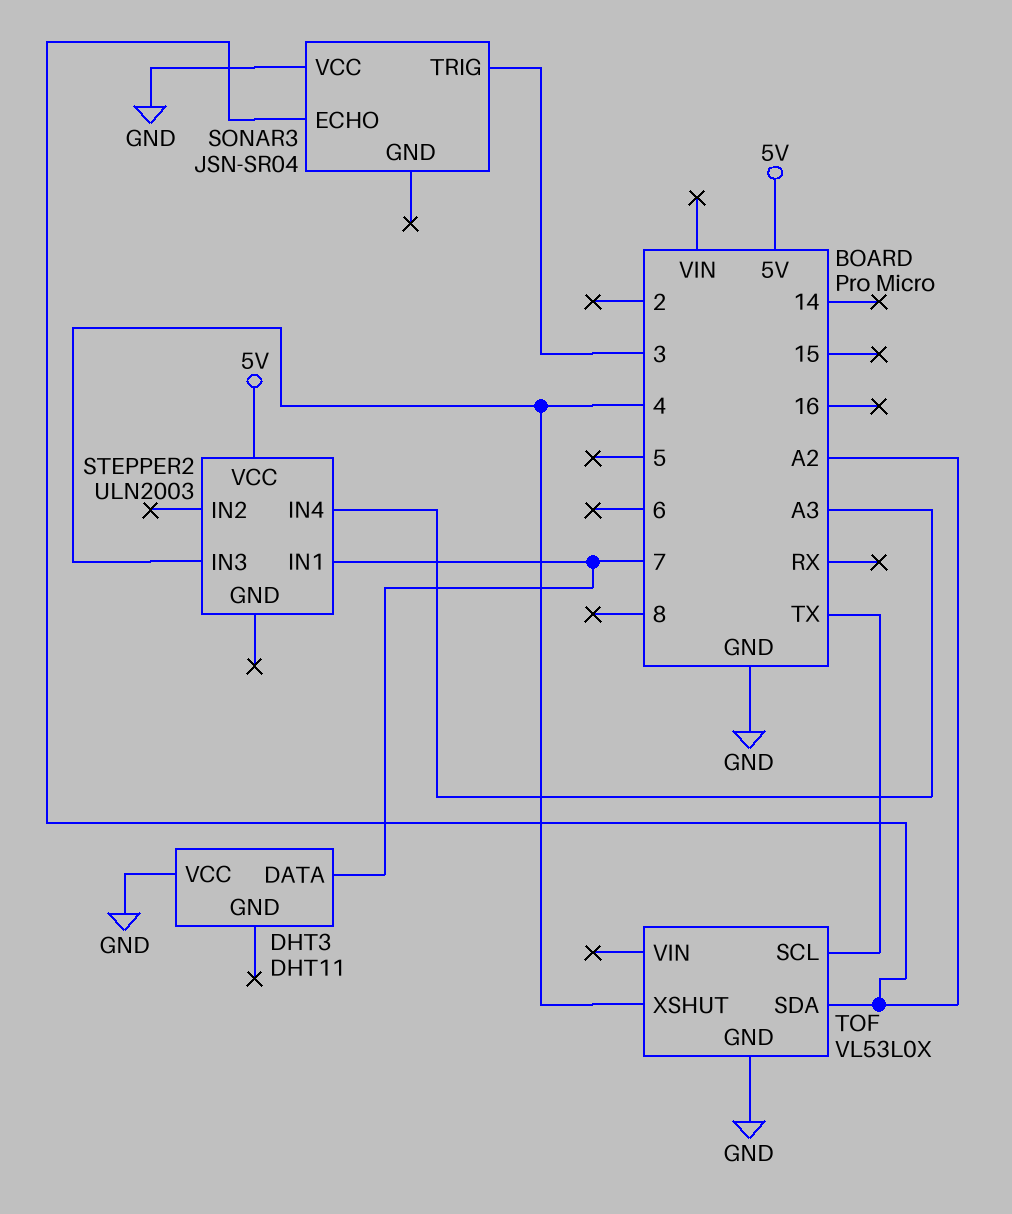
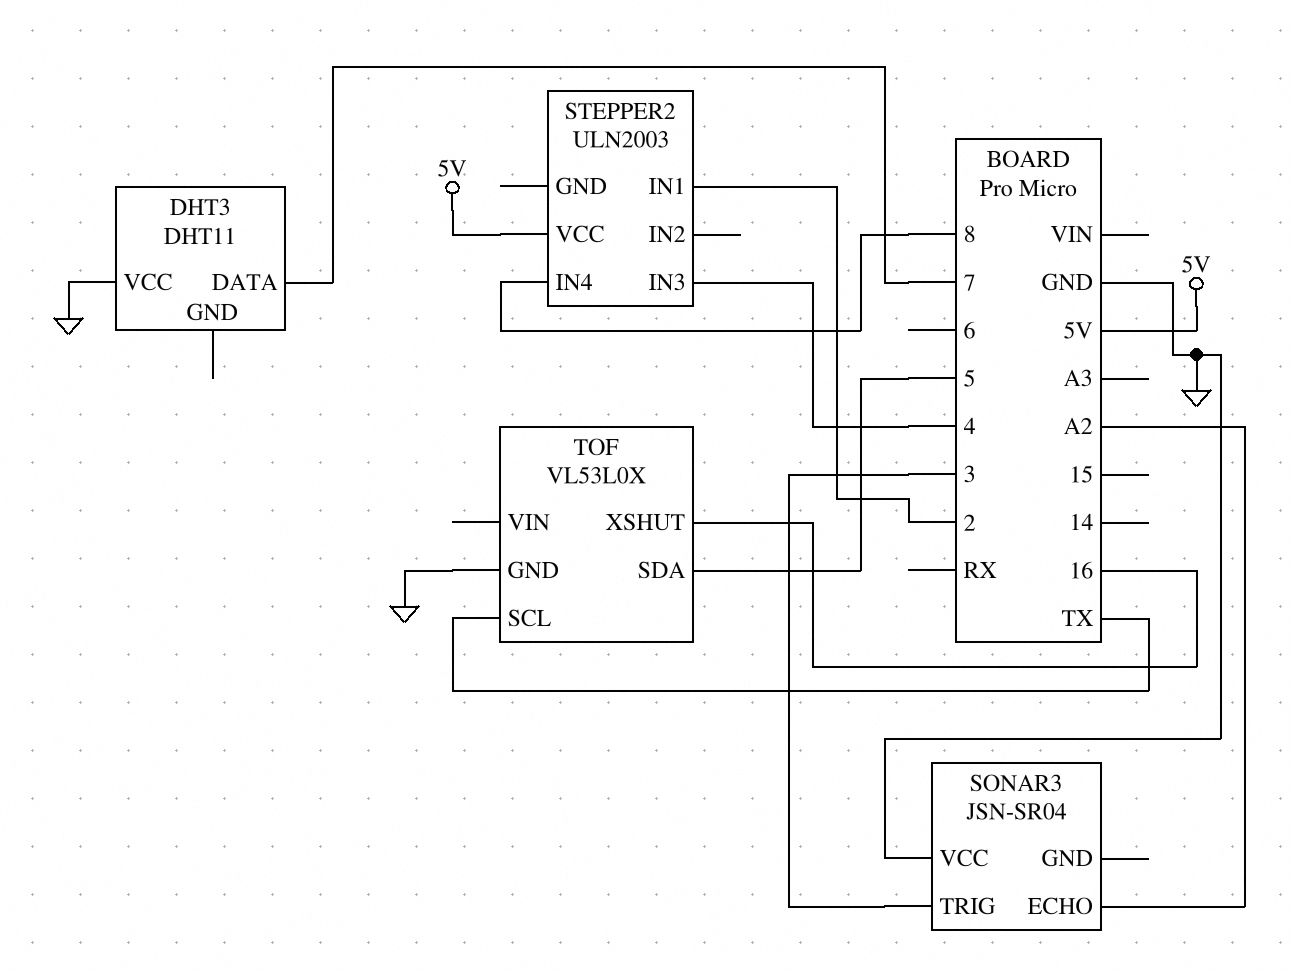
STEPPER2 pin IN1: 7 -> 2
STEPPER2 pin IN4: A3 -> 8
TOF pin SDA: A2 -> 5
TOF pin XSHUT: 4 -> 16

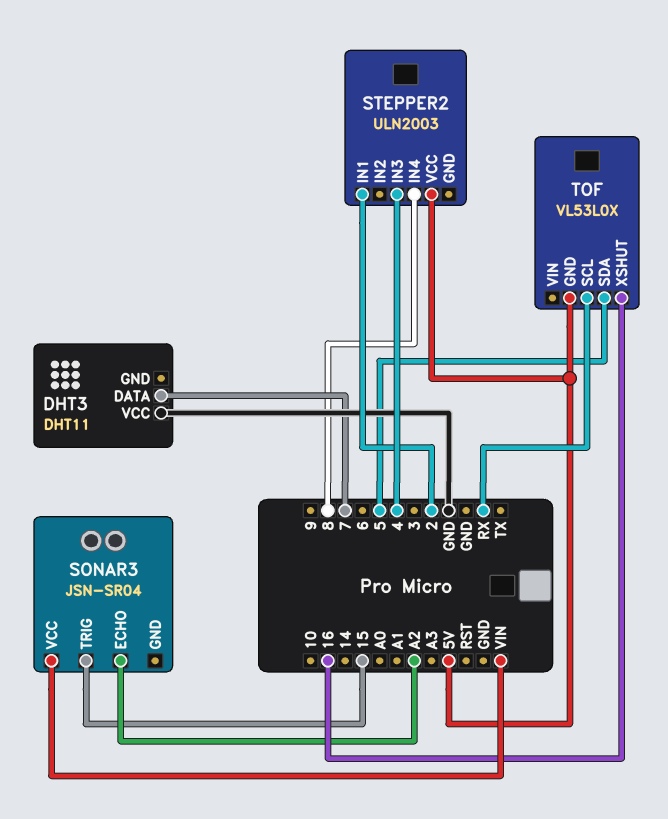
SONAR3 pin TRIG: 3 -> 15
SONAR3 pin VCC: GND -> VIN
TOF pin GND: GND -> 5V
TOF pin SCL: TX -> RX

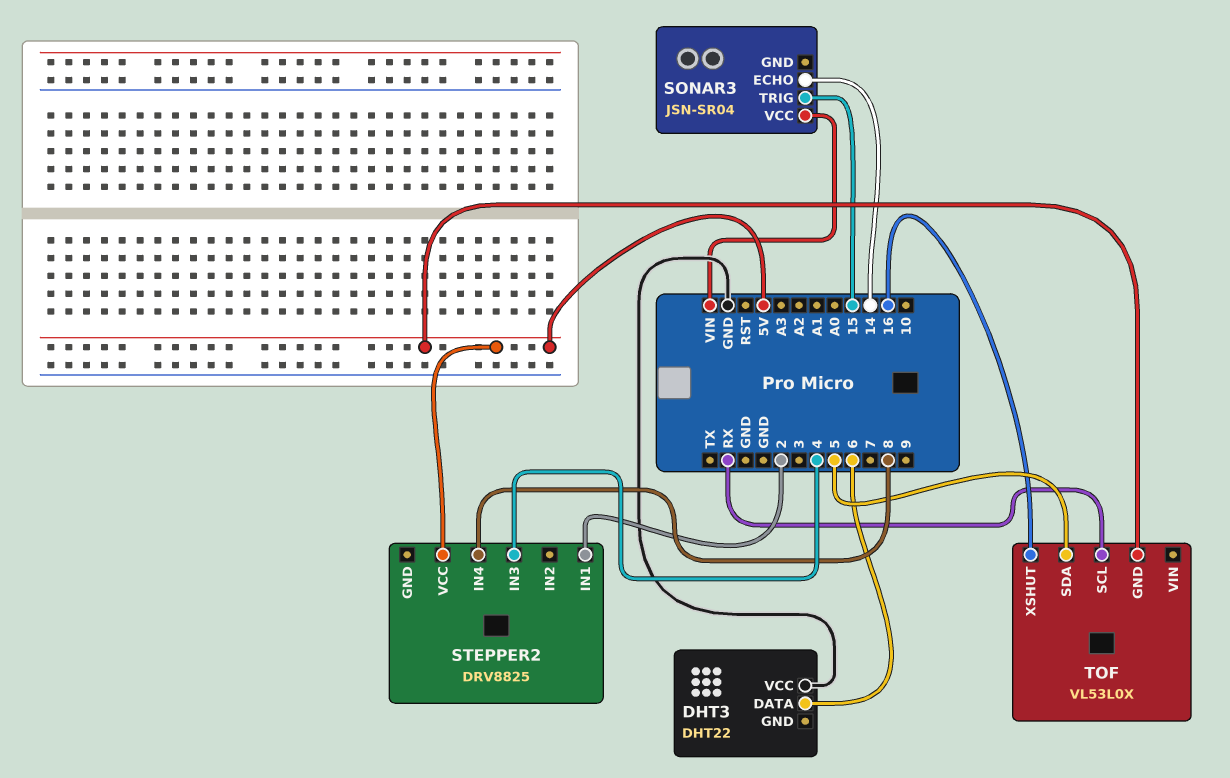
DHT3: DHT11 -> DHT22
DHT3 pin DATA: 7 -> 6
SONAR3 pin ECHO: A2 -> 14
STEPPER2: ULN2003 -> DRV8825

